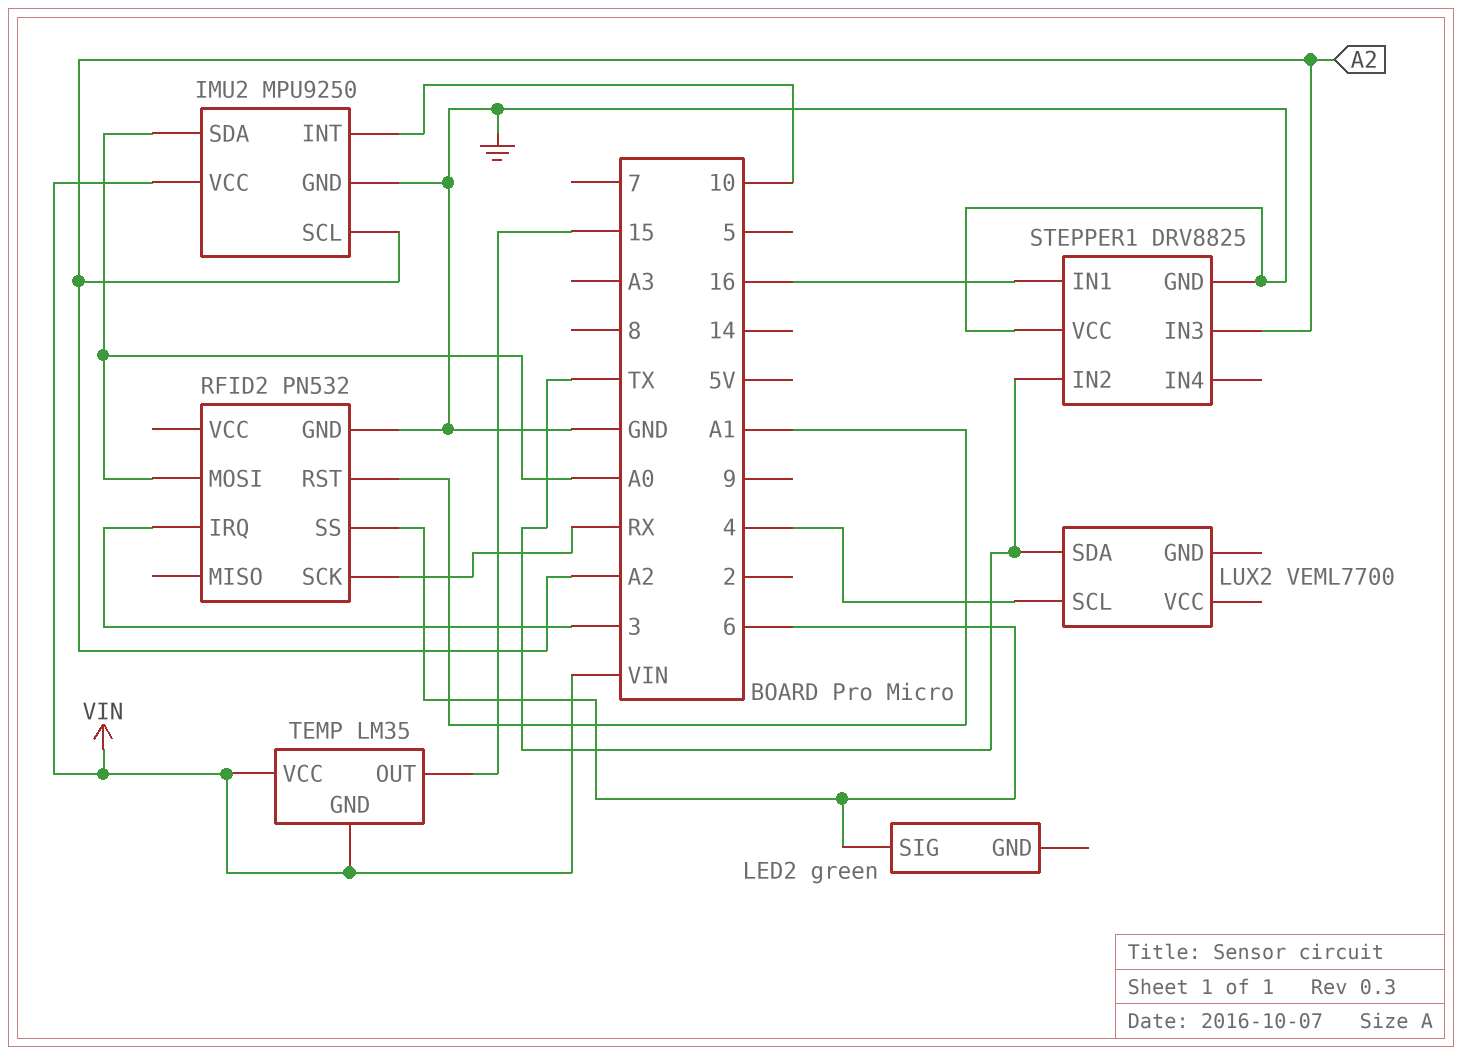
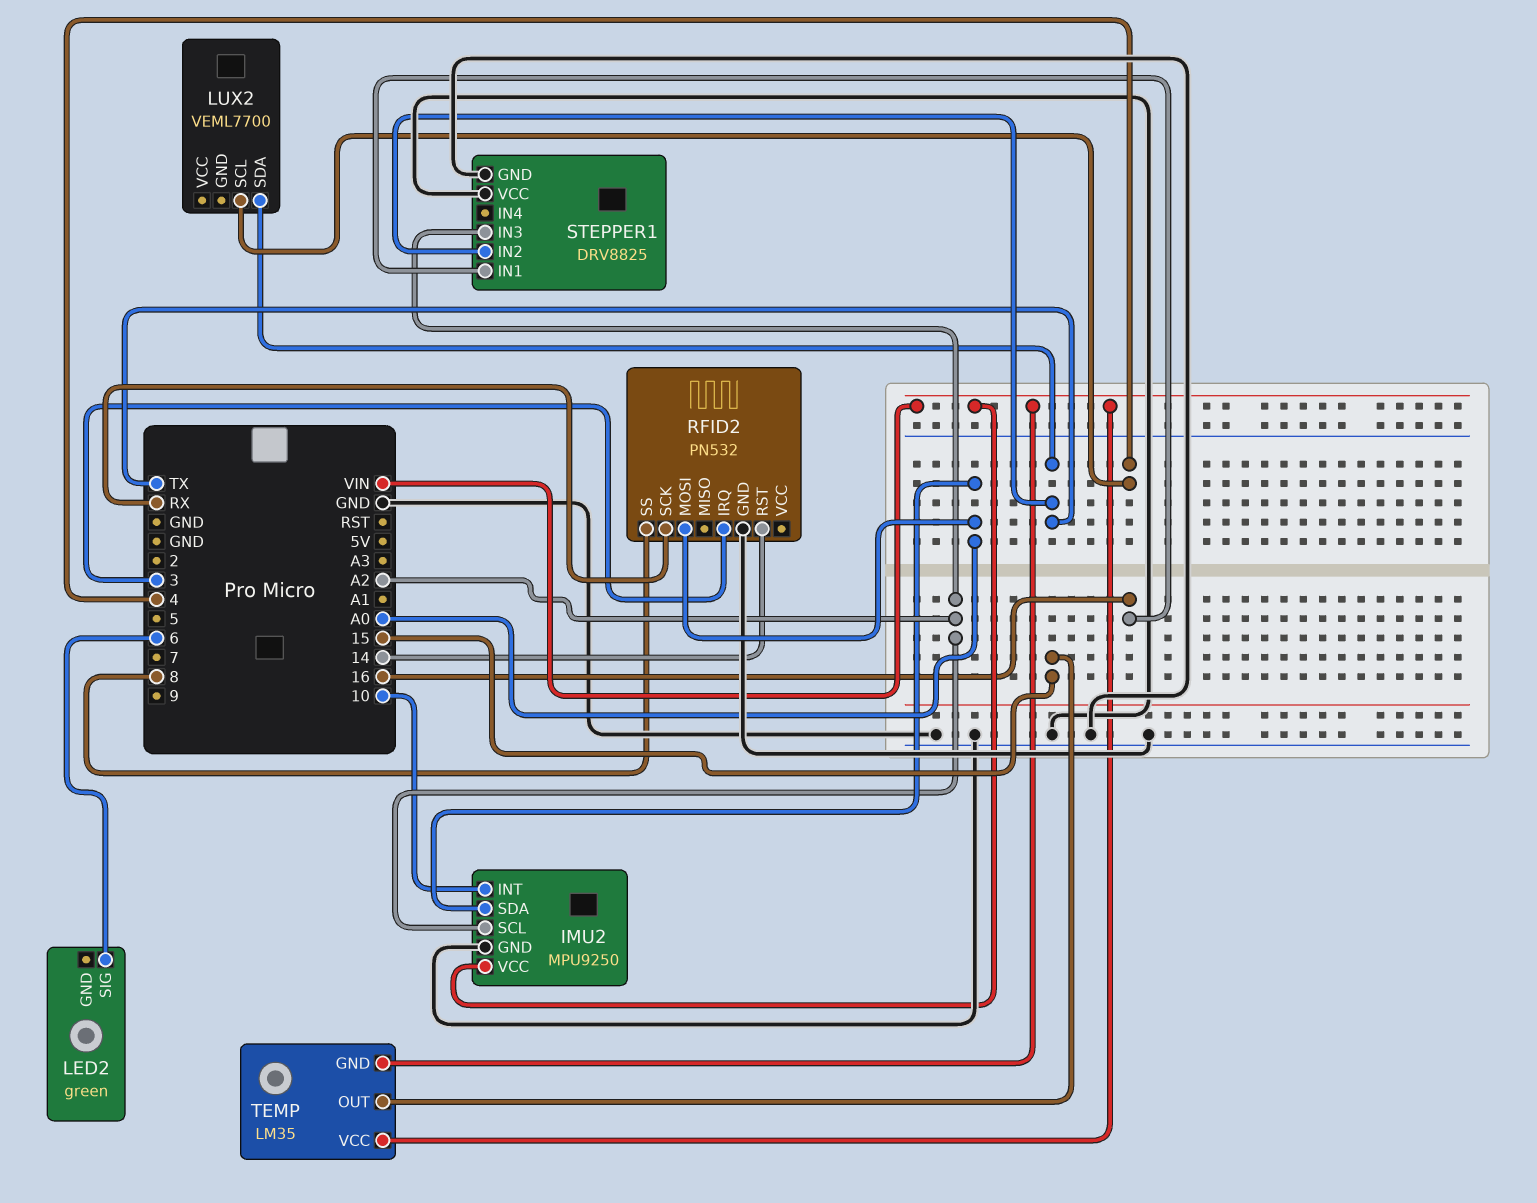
RFID2 pin RST: A1 -> 14
RFID2 pin SS: 6 -> 8

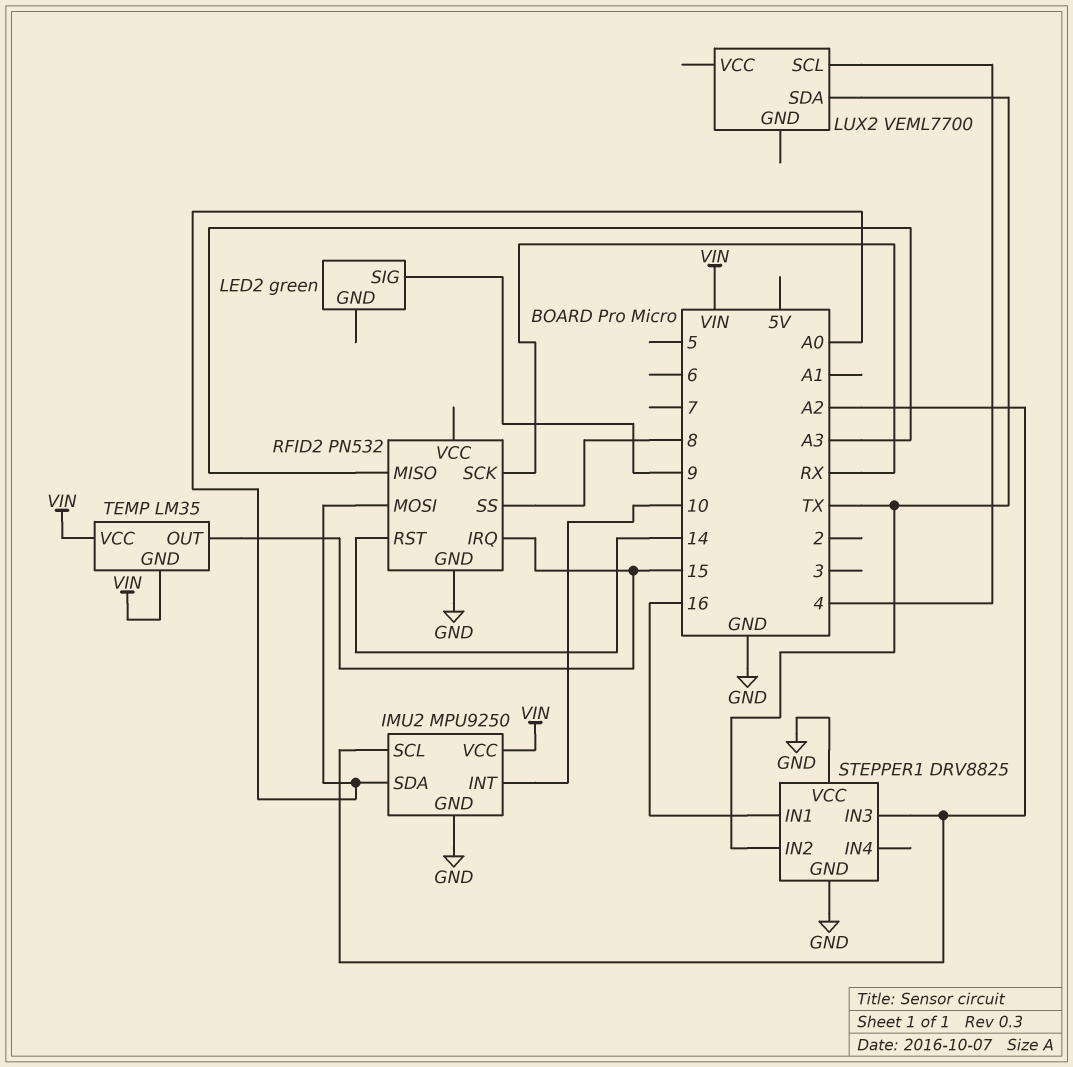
LED2 pin SIG: 6 -> 9
RFID2 pin IRQ: 3 -> 15
RFID2 pin MISO: none -> A3

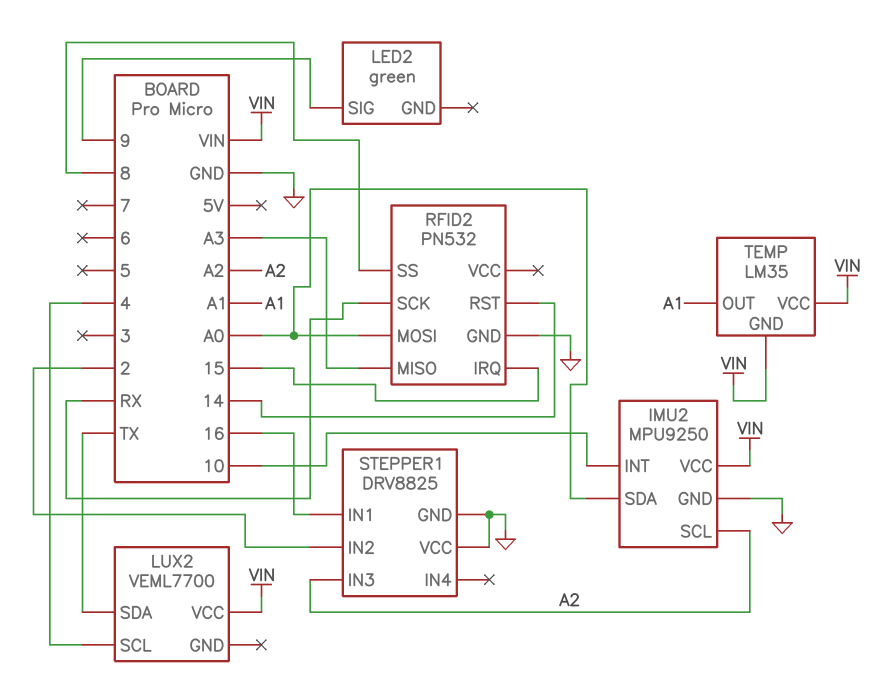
LUX2 pin VCC: none -> VIN
STEPPER1 pin IN2: TX -> 2
TEMP pin OUT: 15 -> A1

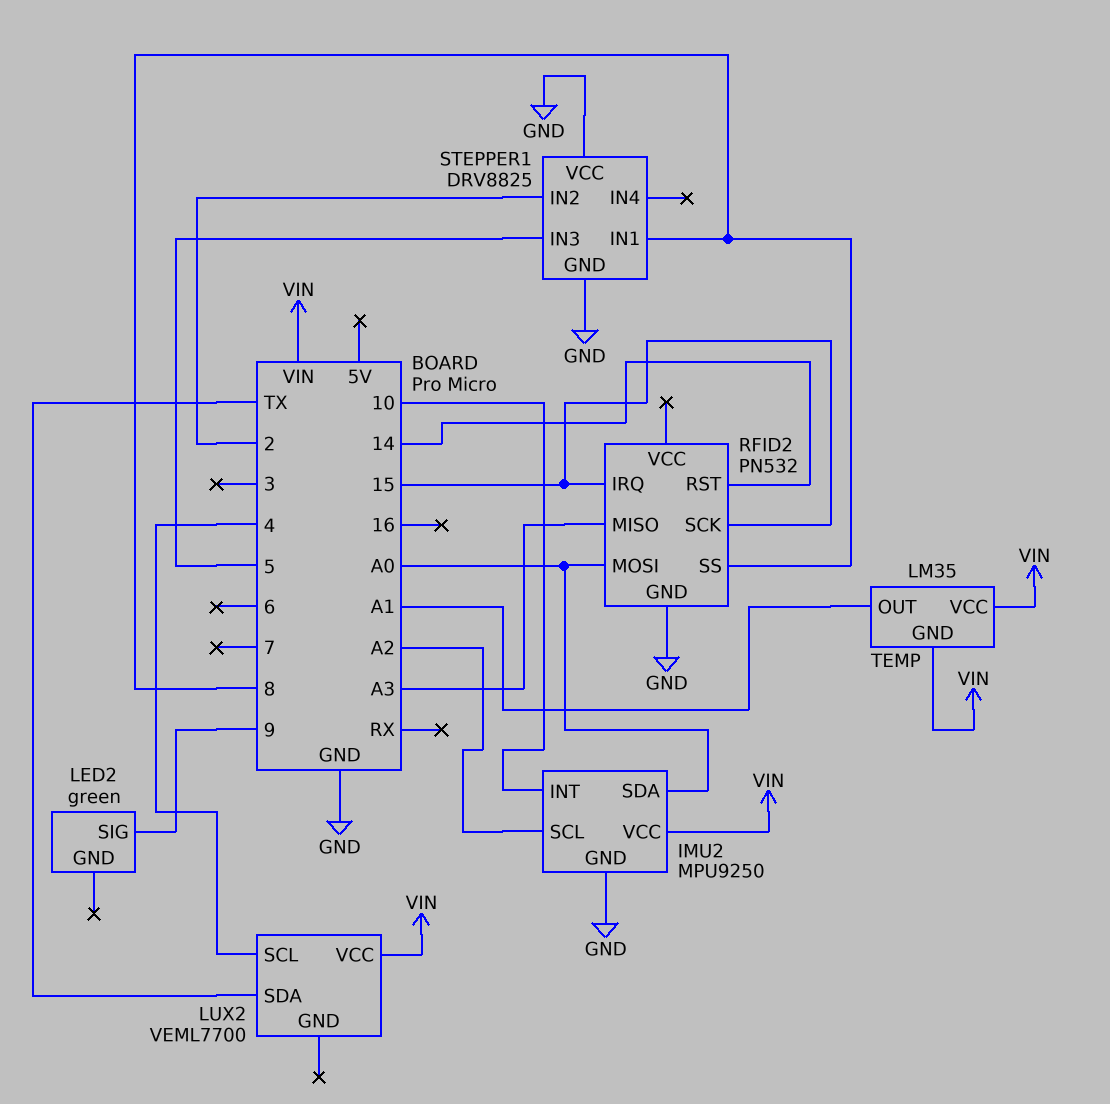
RFID2 pin SCK: RX -> 15
STEPPER1 pin IN1: 16 -> 8
STEPPER1 pin IN3: A2 -> 5

